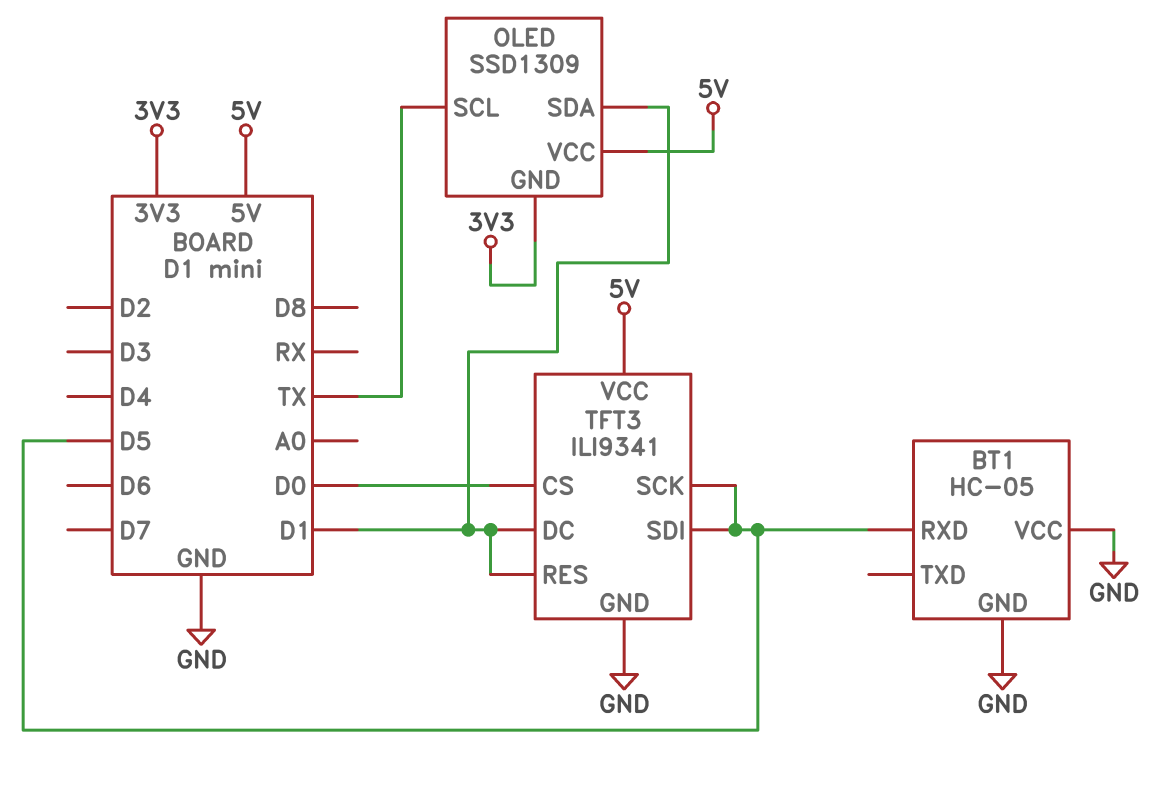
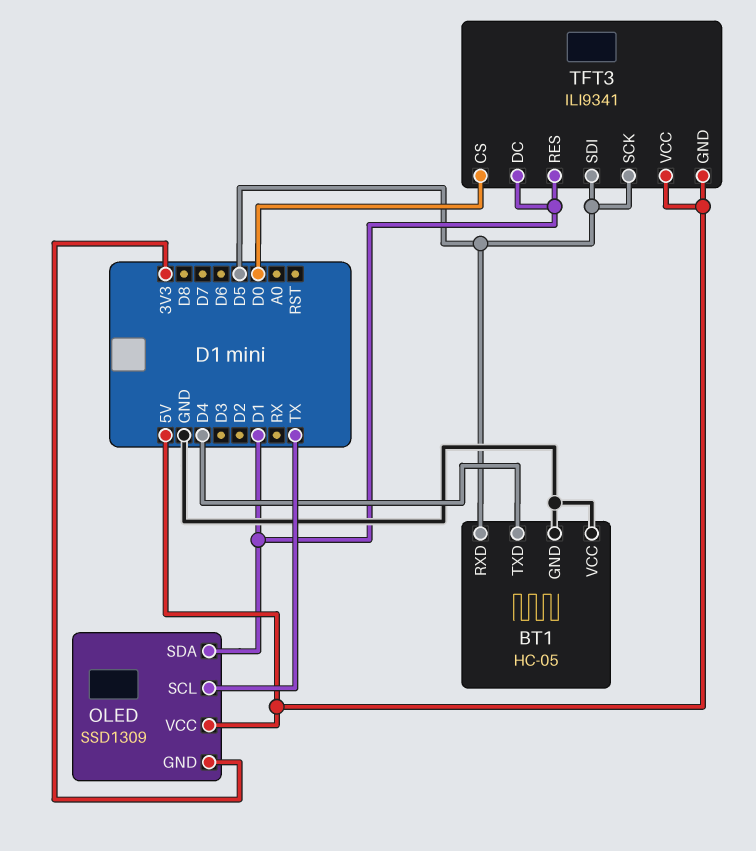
BT1 pin TXD: none -> D4
TFT3 pin GND: GND -> 5V

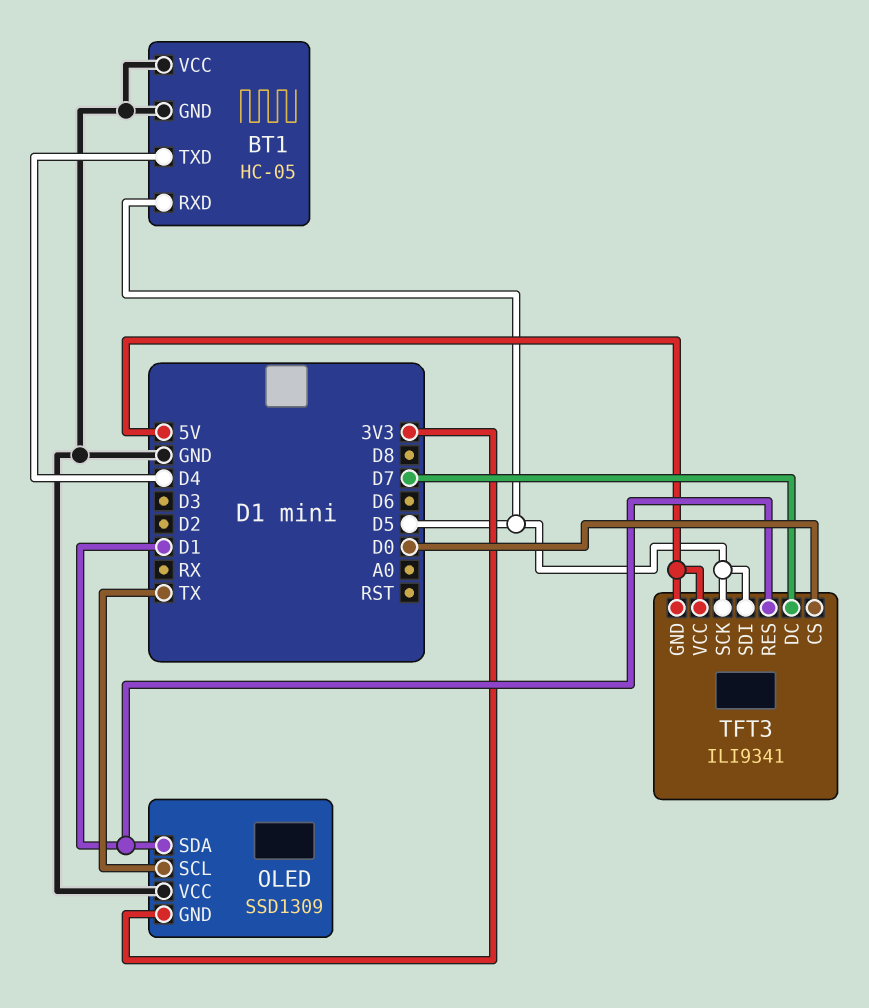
OLED pin VCC: 5V -> GND
TFT3 pin DC: D1 -> D7

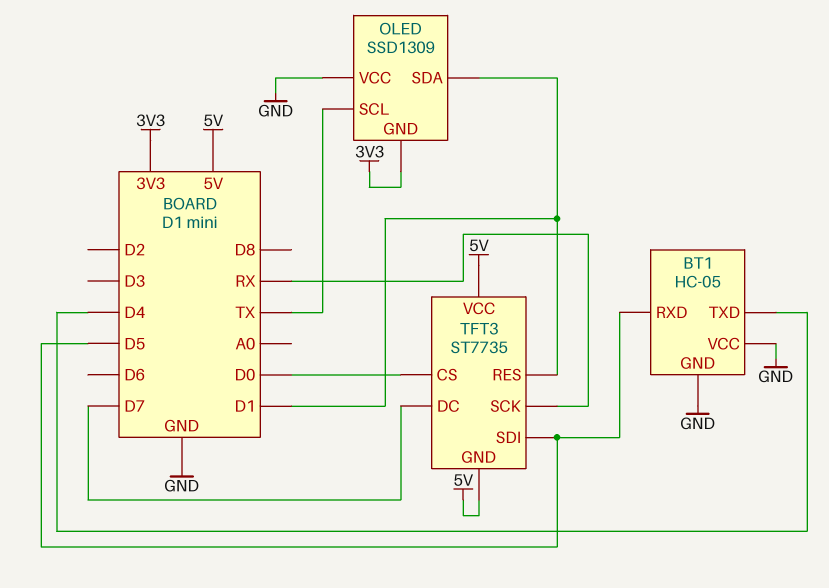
TFT3: ILI9341 -> ST7735
TFT3 pin SCK: D5 -> RX

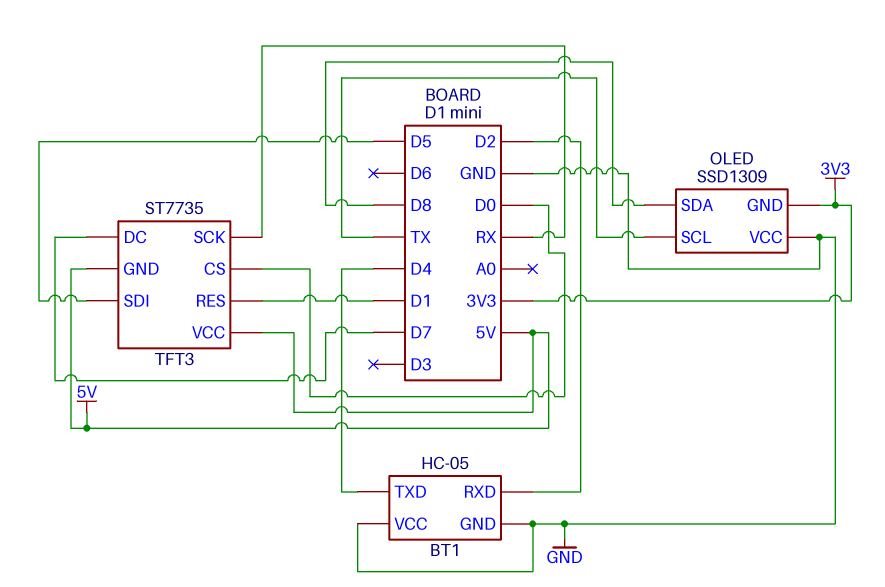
BT1 pin RXD: D5 -> D2
OLED pin SDA: D1 -> D8

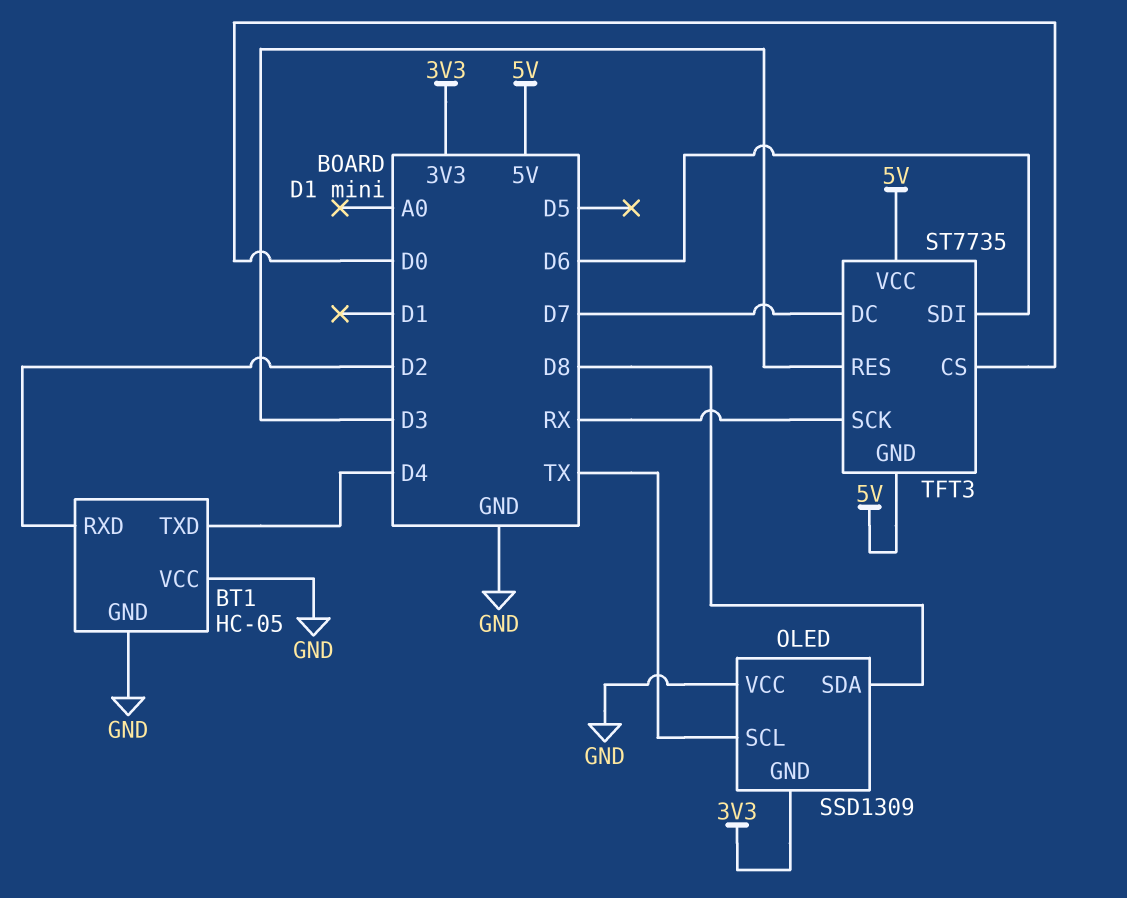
TFT3 pin RES: D1 -> D3
TFT3 pin SDI: D5 -> D6

